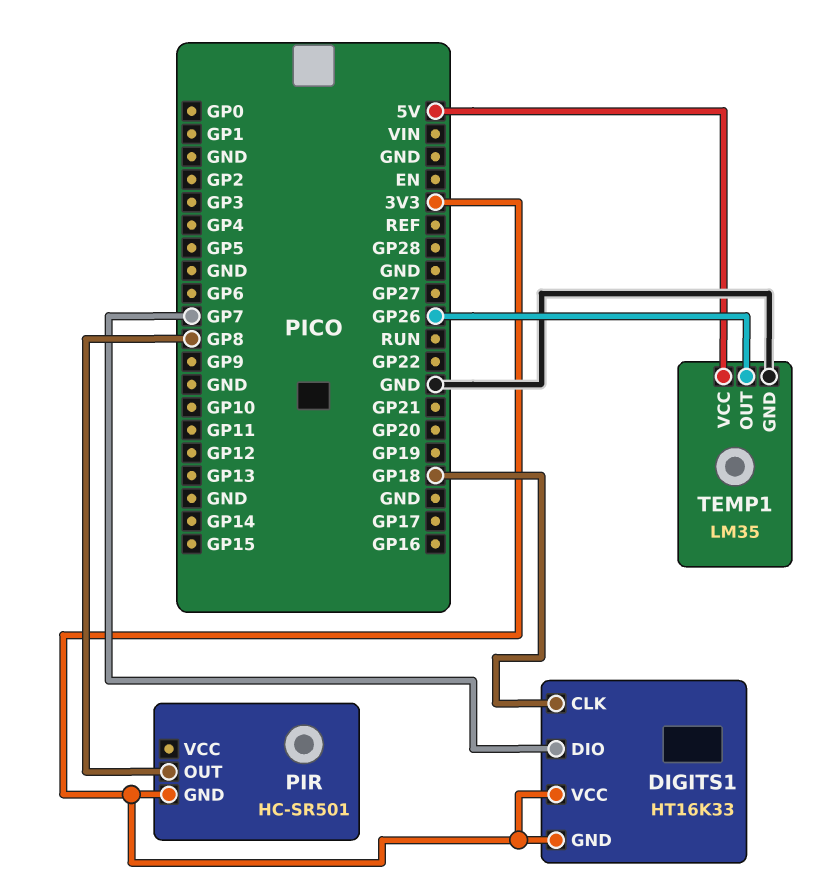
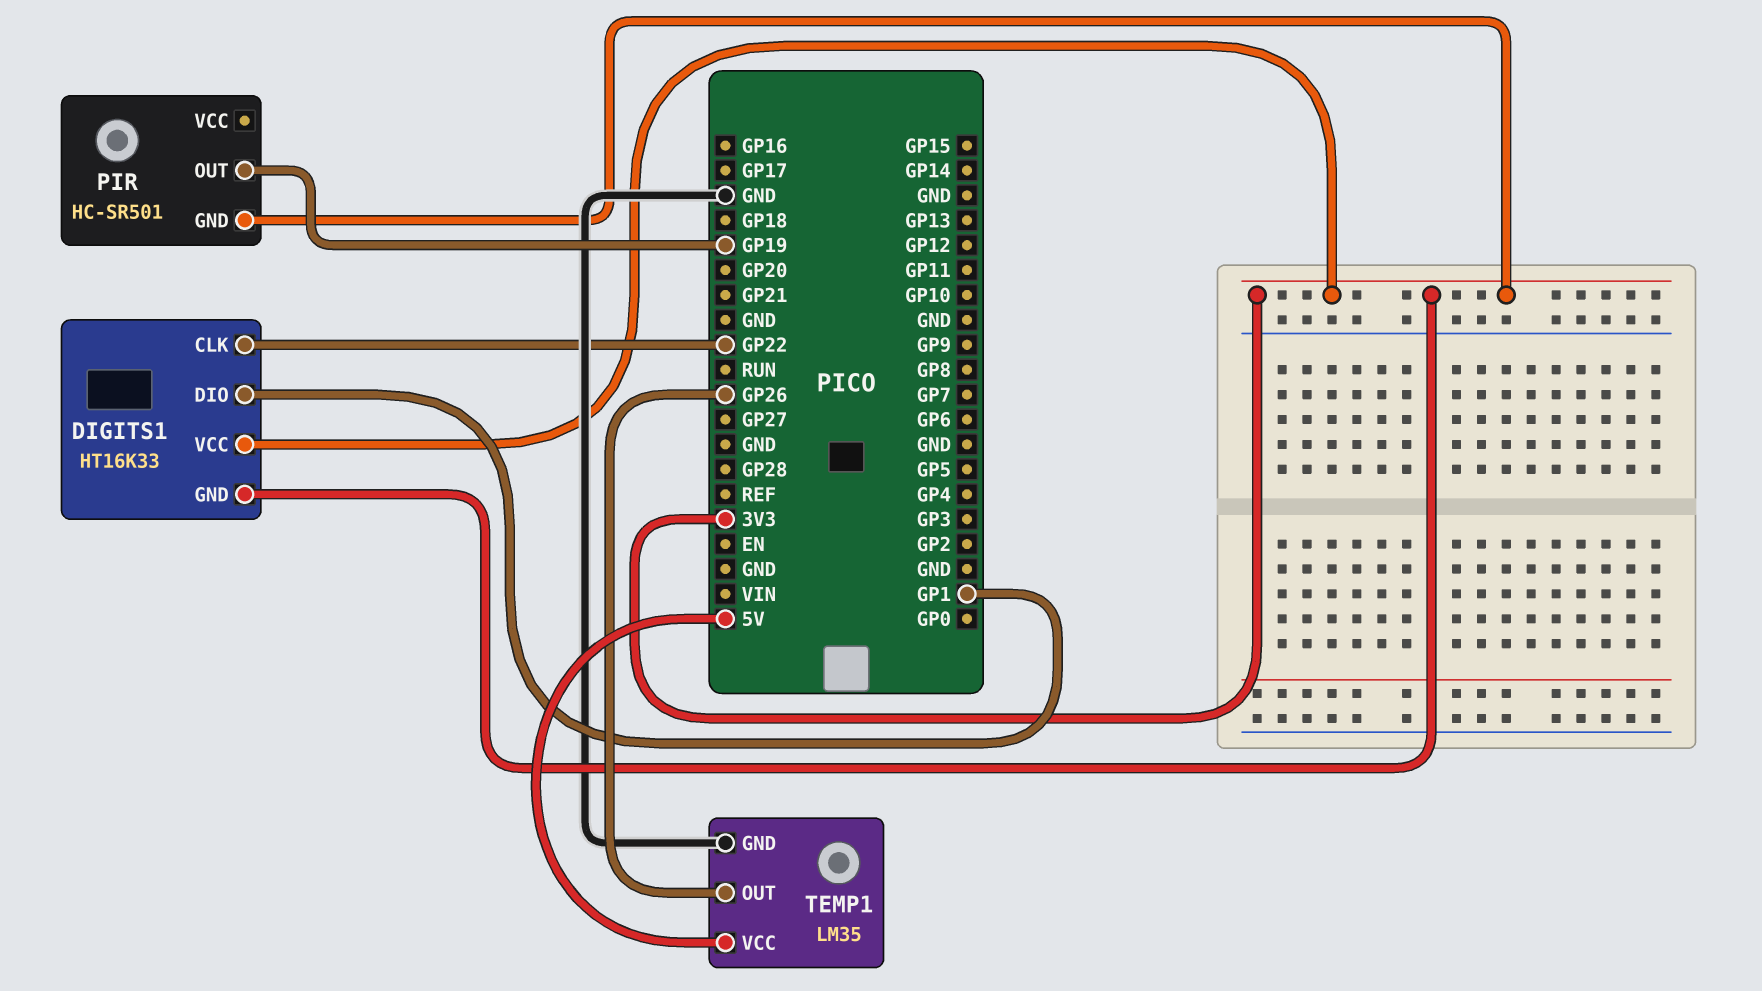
DIGITS1 pin CLK: GP18 -> GP22
DIGITS1 pin DIO: GP7 -> GP1
PIR pin OUT: GP8 -> GP19

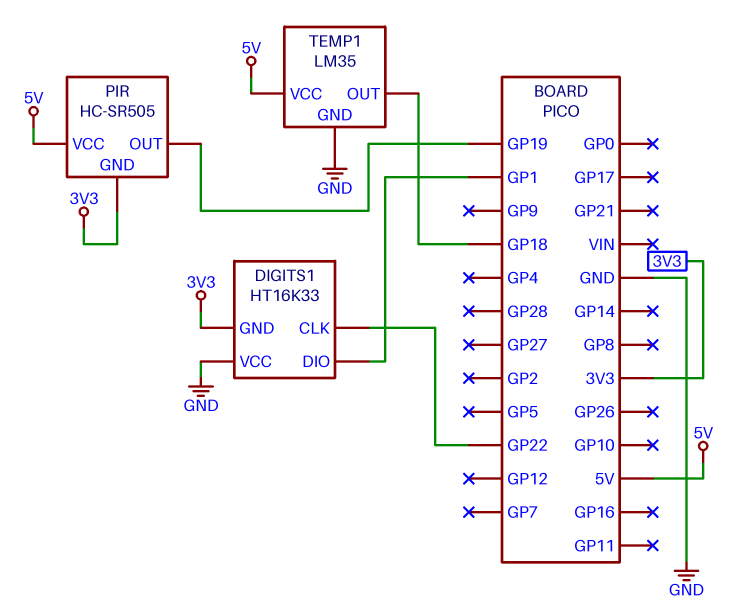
DIGITS1 pin VCC: 3V3 -> GND
PIR: HC-SR501 -> HC-SR505
PIR pin VCC: none -> 5V
TEMP1 pin OUT: GP26 -> GP18

